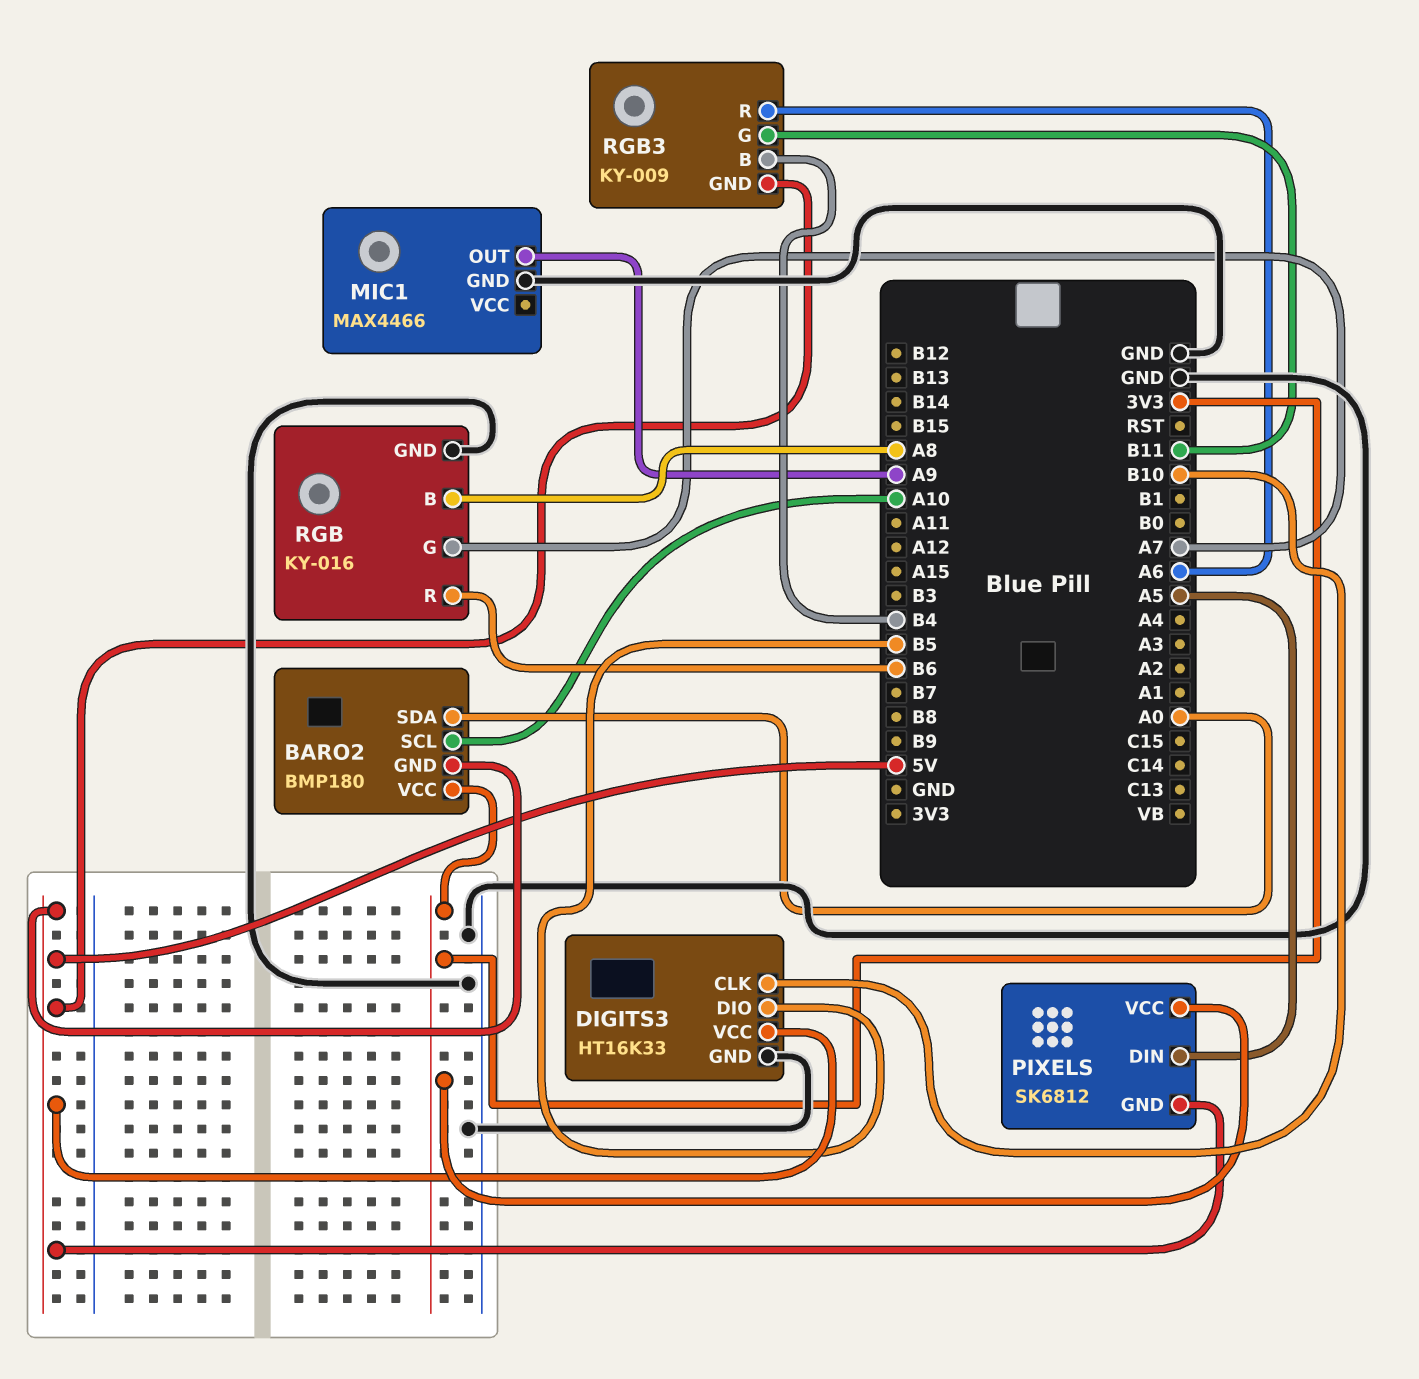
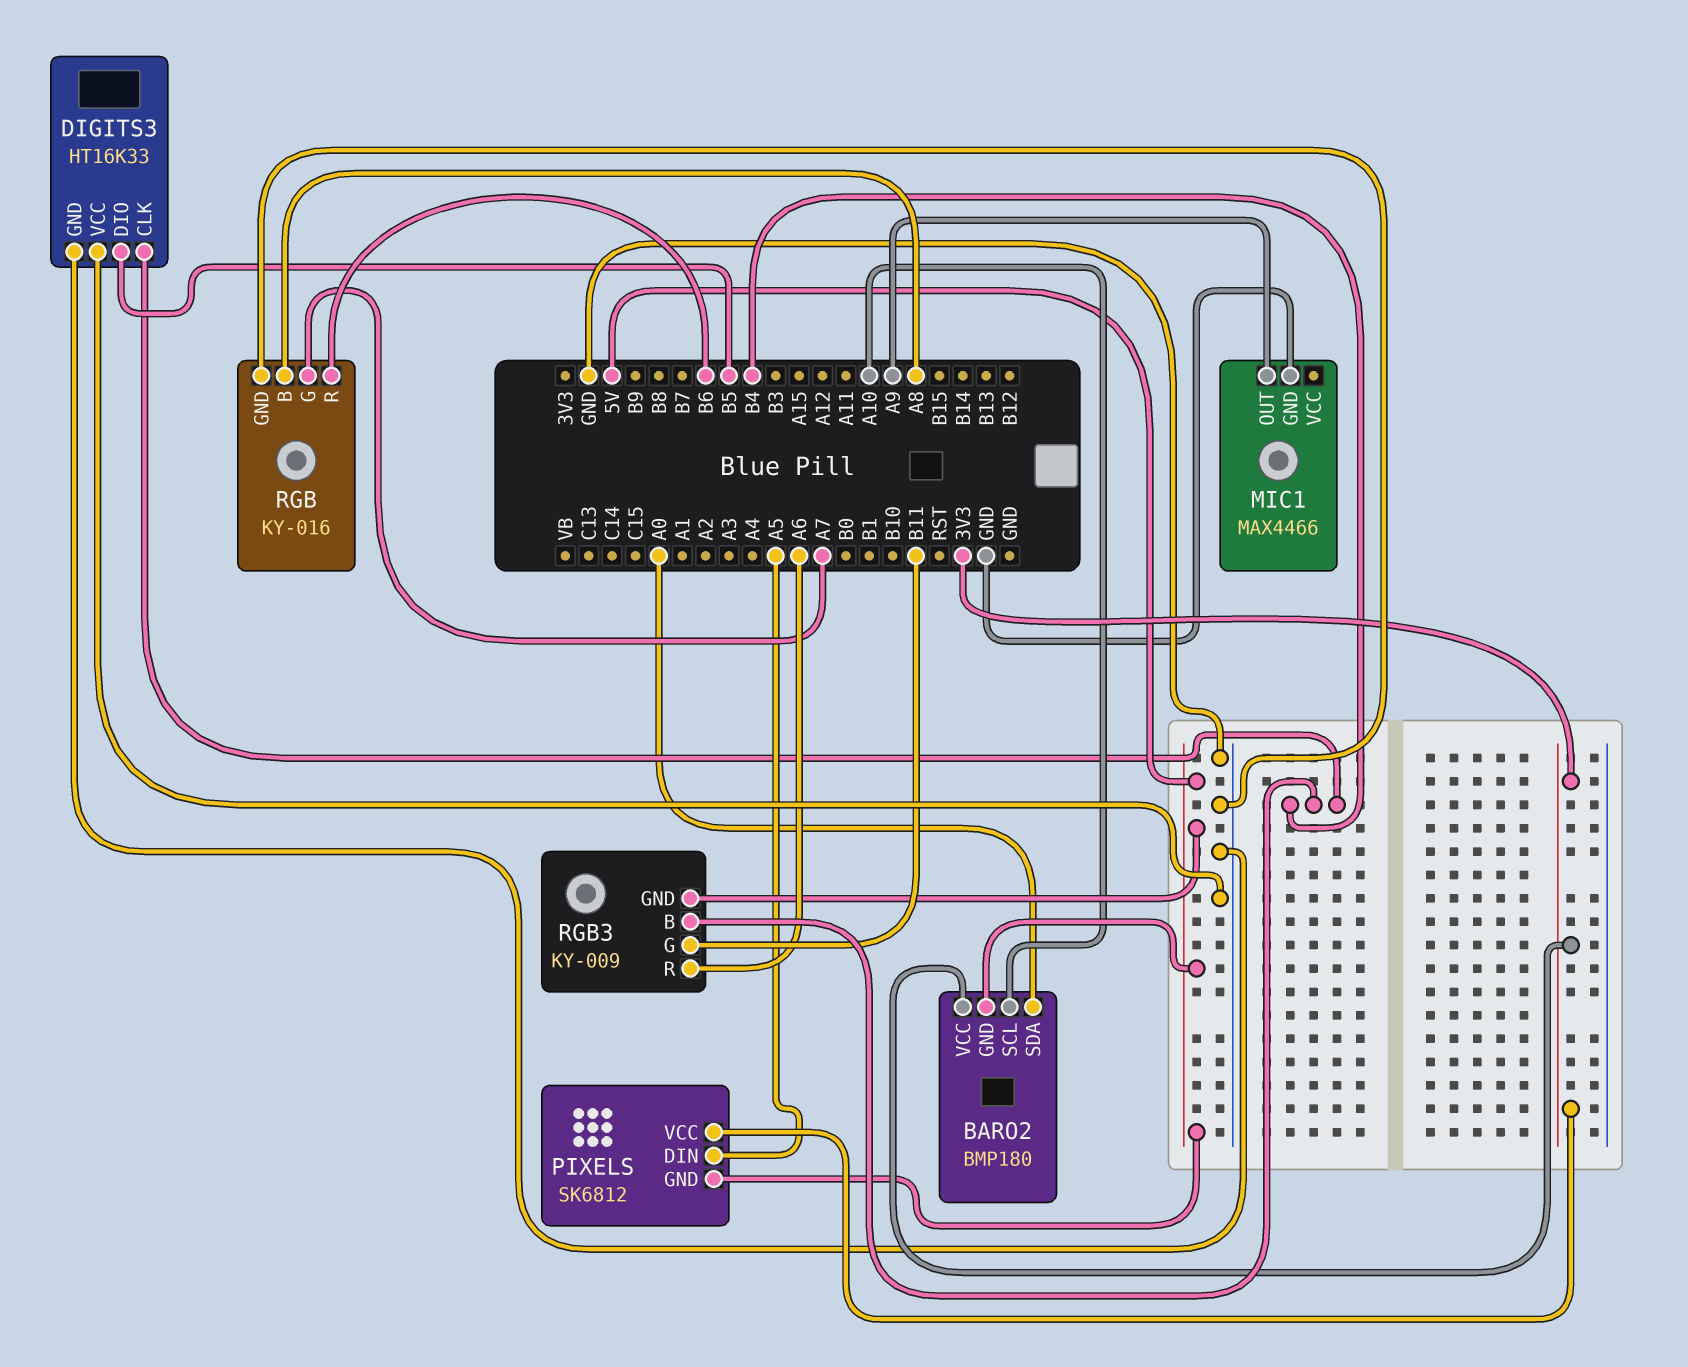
DIGITS3 pin CLK: B10 -> B4
DIGITS3 pin VCC: 5V -> GND

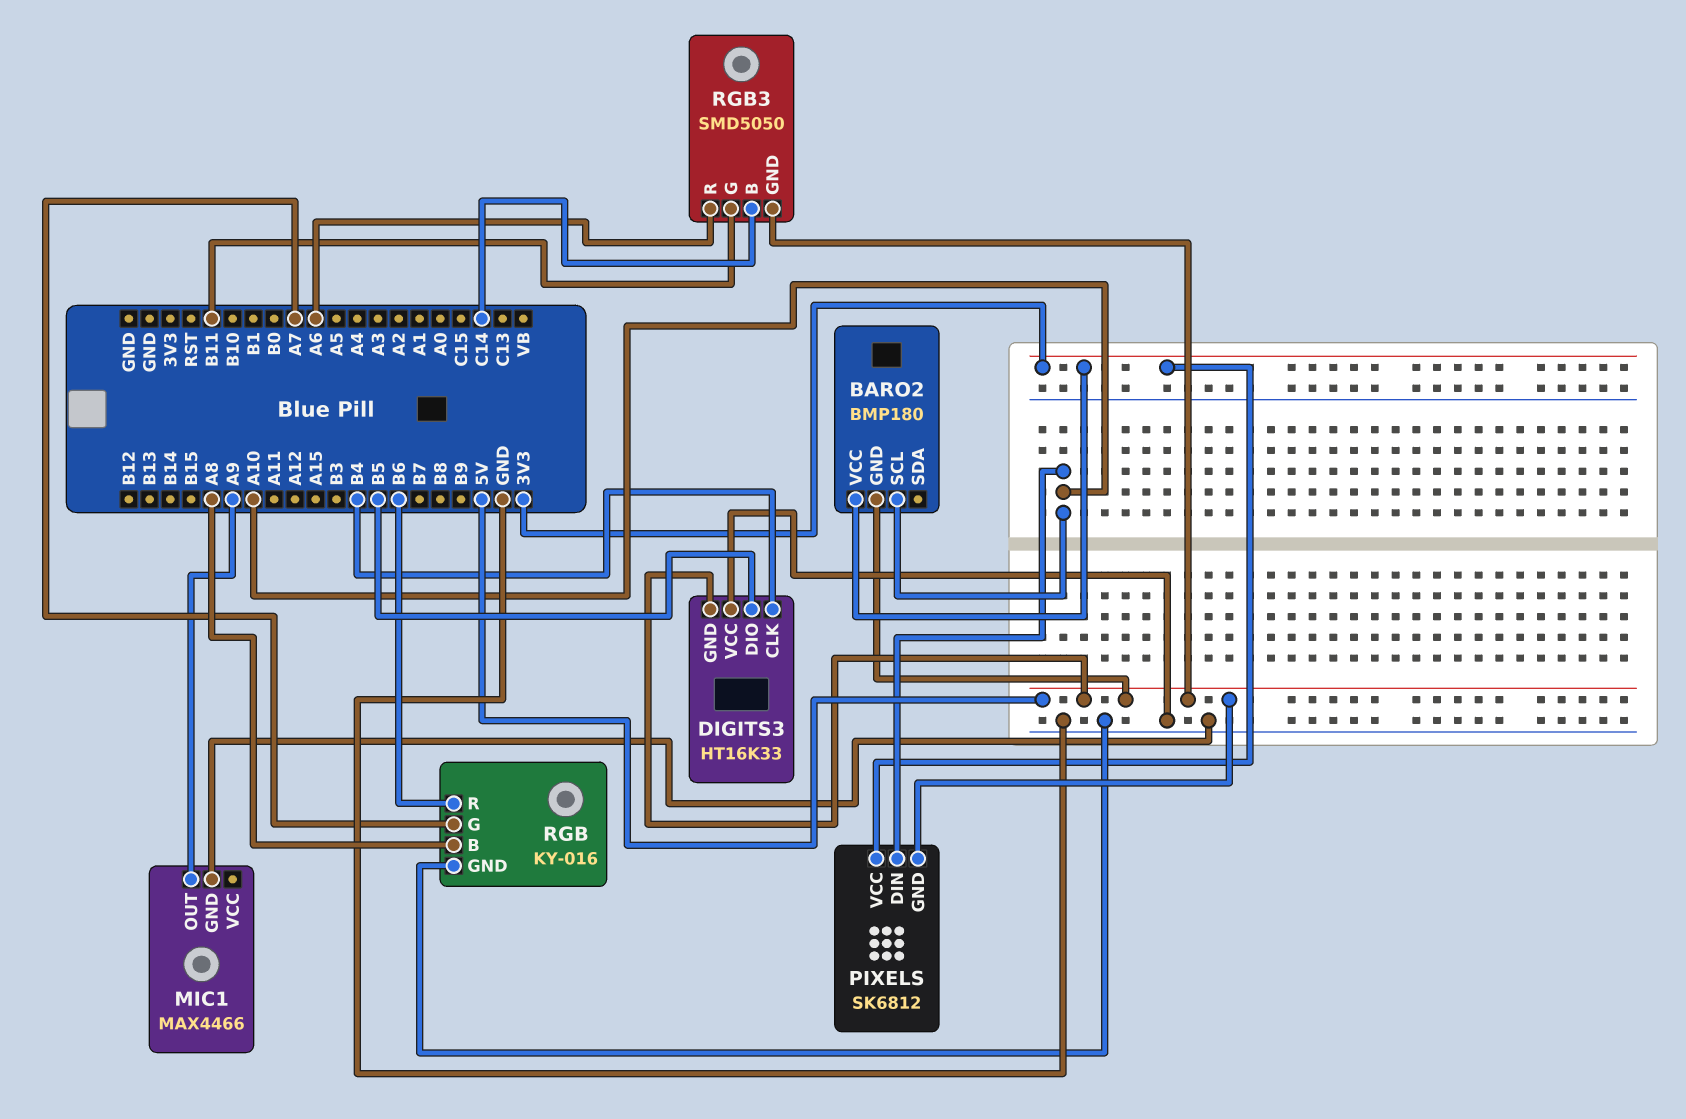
BARO2 pin SDA: A0 -> none
DIGITS3 pin GND: GND -> 5V
PIXELS pin DIN: A5 -> A10
RGB3: KY-009 -> SMD5050
RGB3 pin B: B4 -> C14

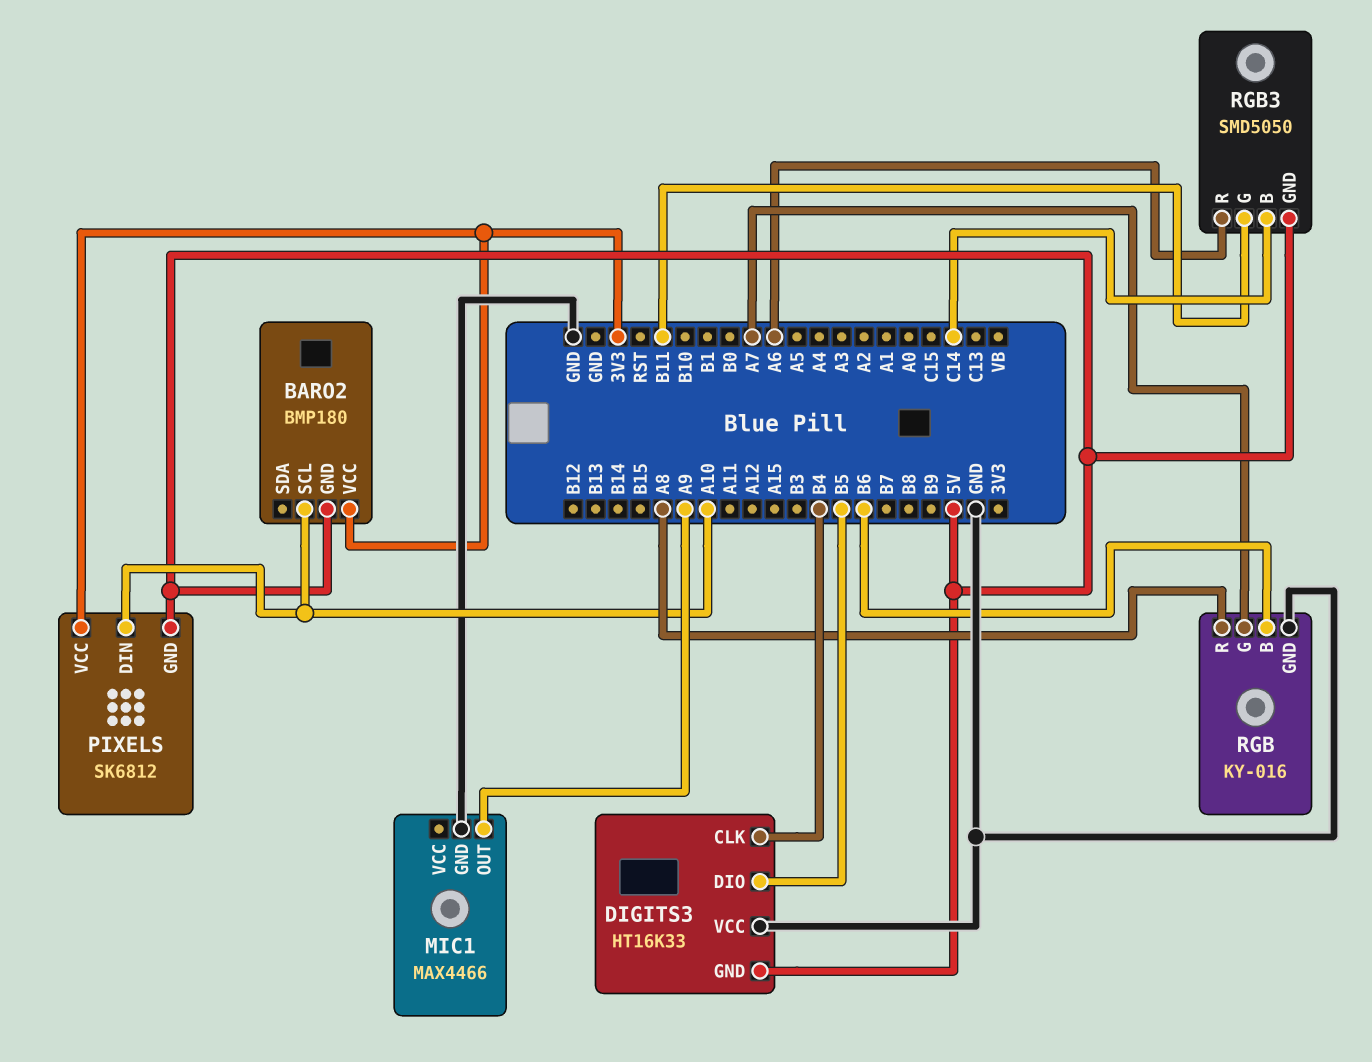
RGB pin B: A8 -> B6
RGB pin R: B6 -> A8

